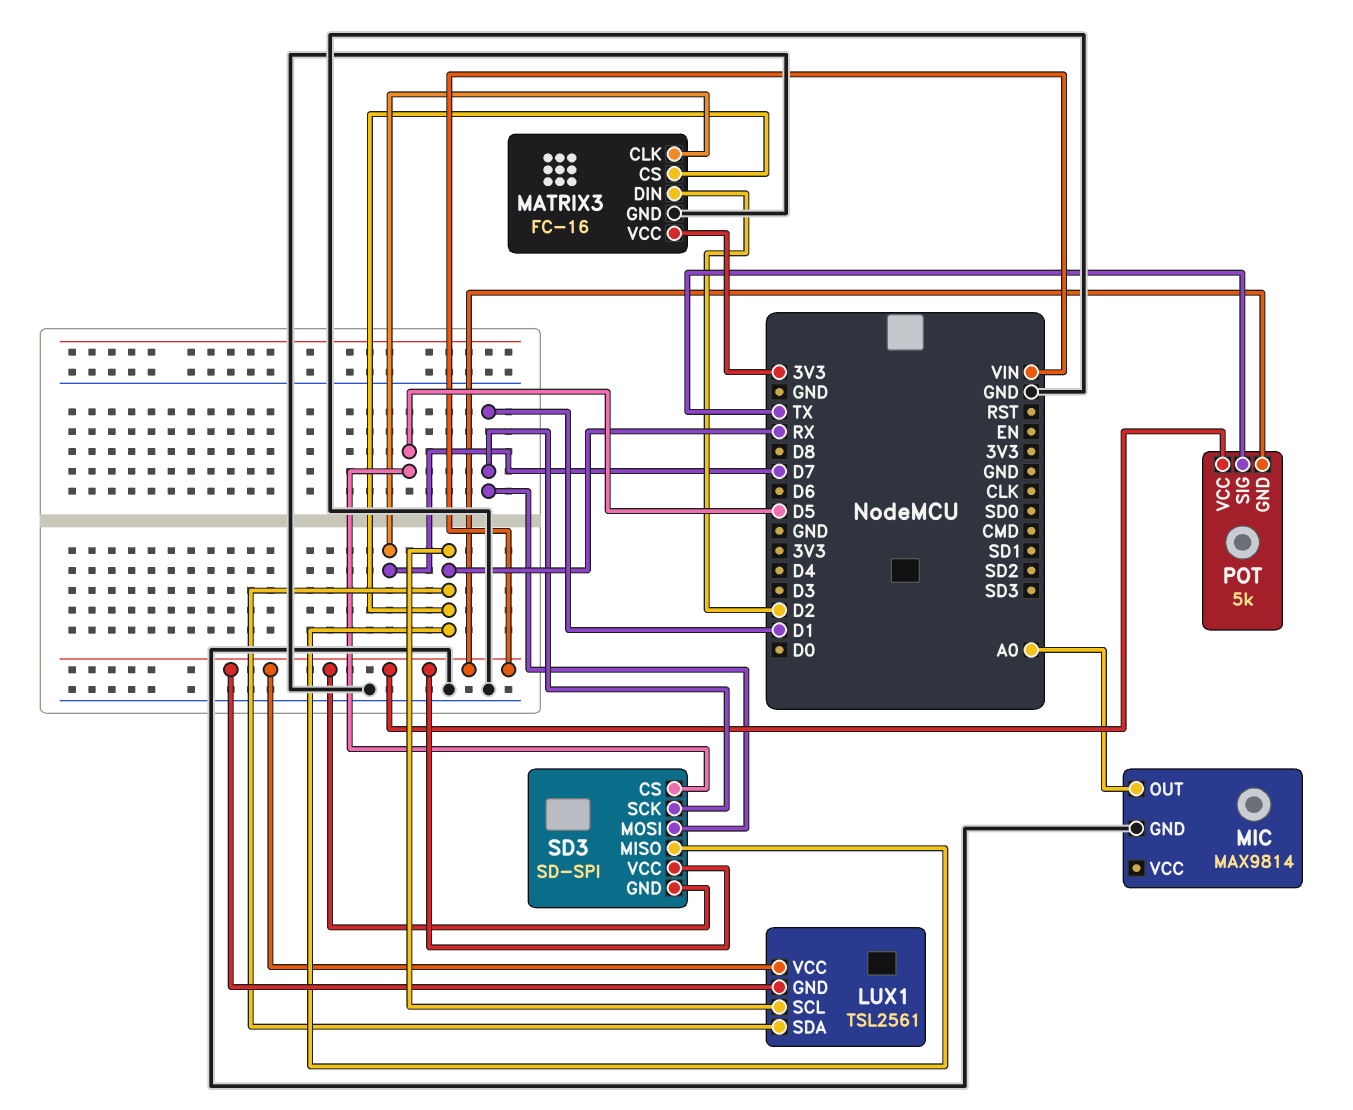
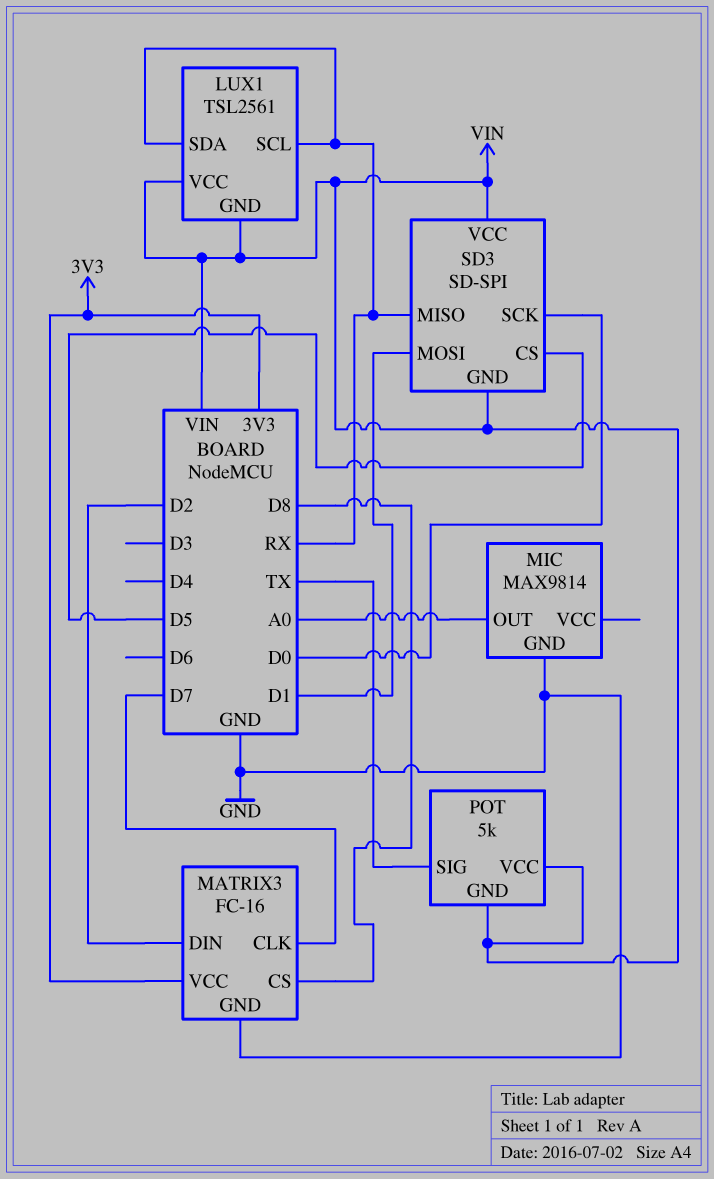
MATRIX3 pin CS: RX -> D8
SD3 pin SCK: D1 -> D0

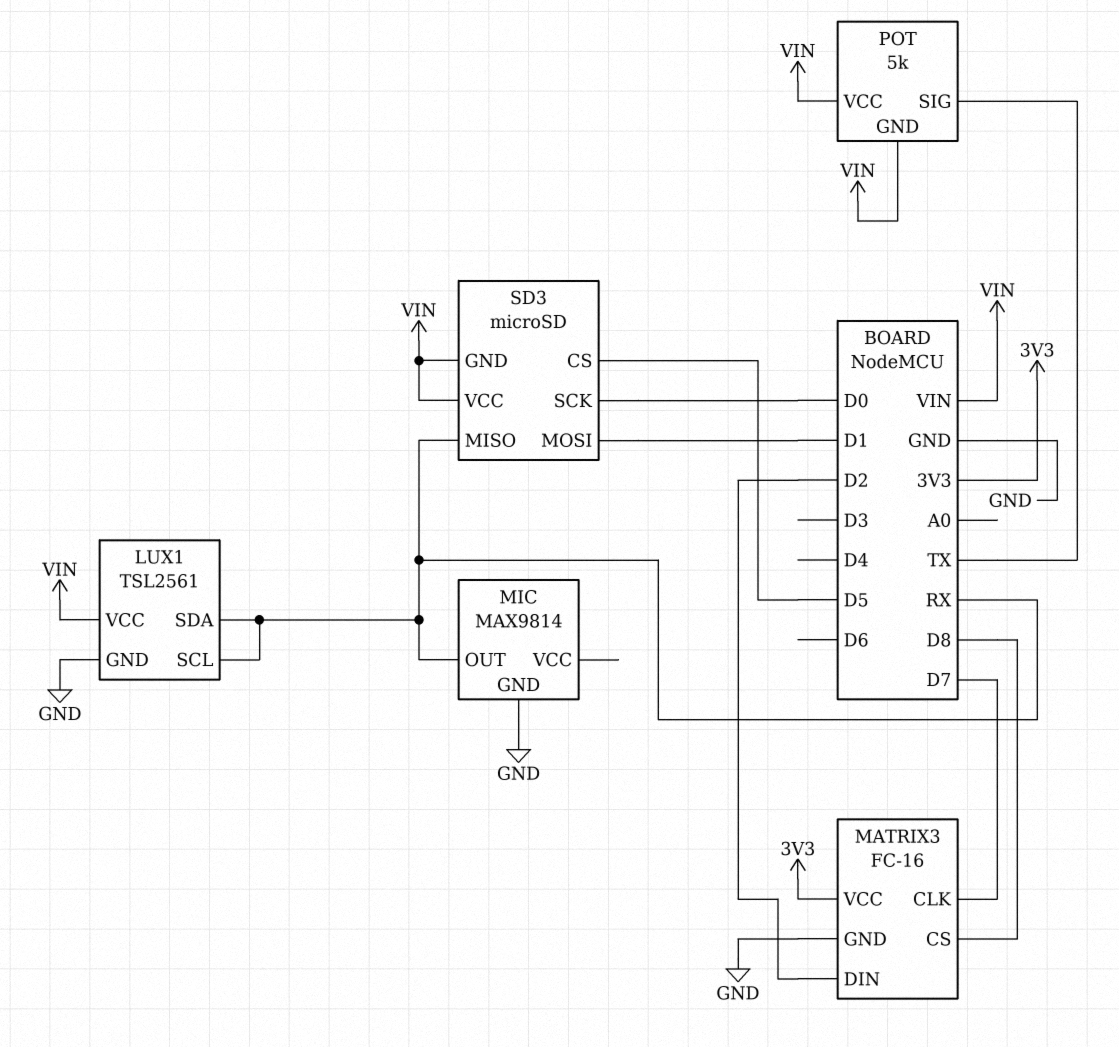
LUX1 pin GND: VIN -> GND
MIC pin OUT: A0 -> RX
SD3: SD-SPI -> microSD

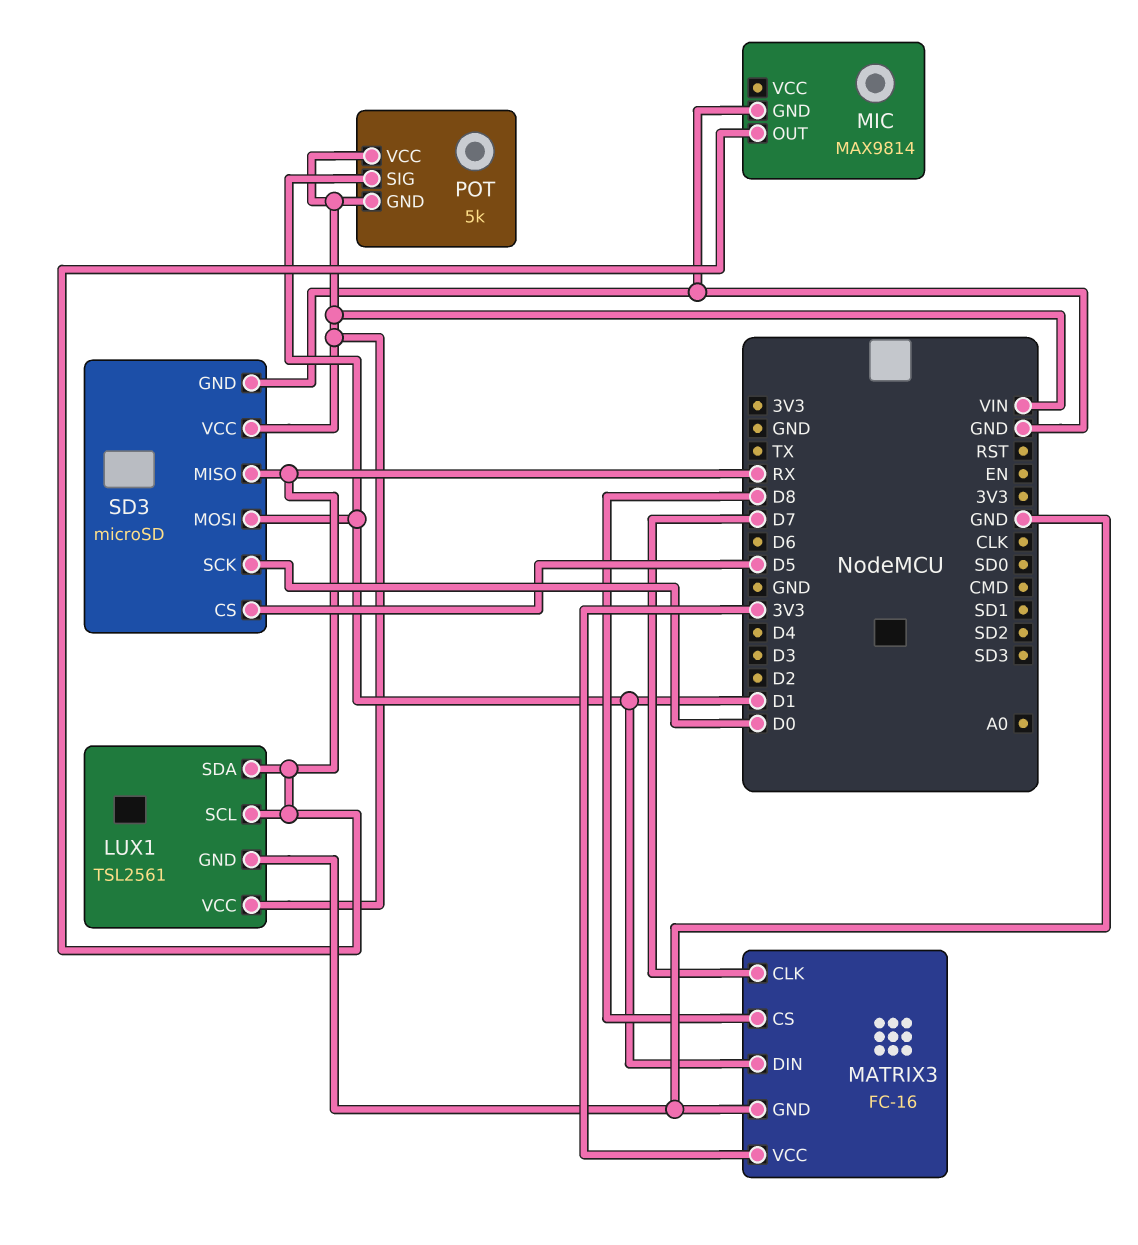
MATRIX3 pin DIN: D2 -> D1
POT pin SIG: TX -> D1
SD3 pin GND: VIN -> GND

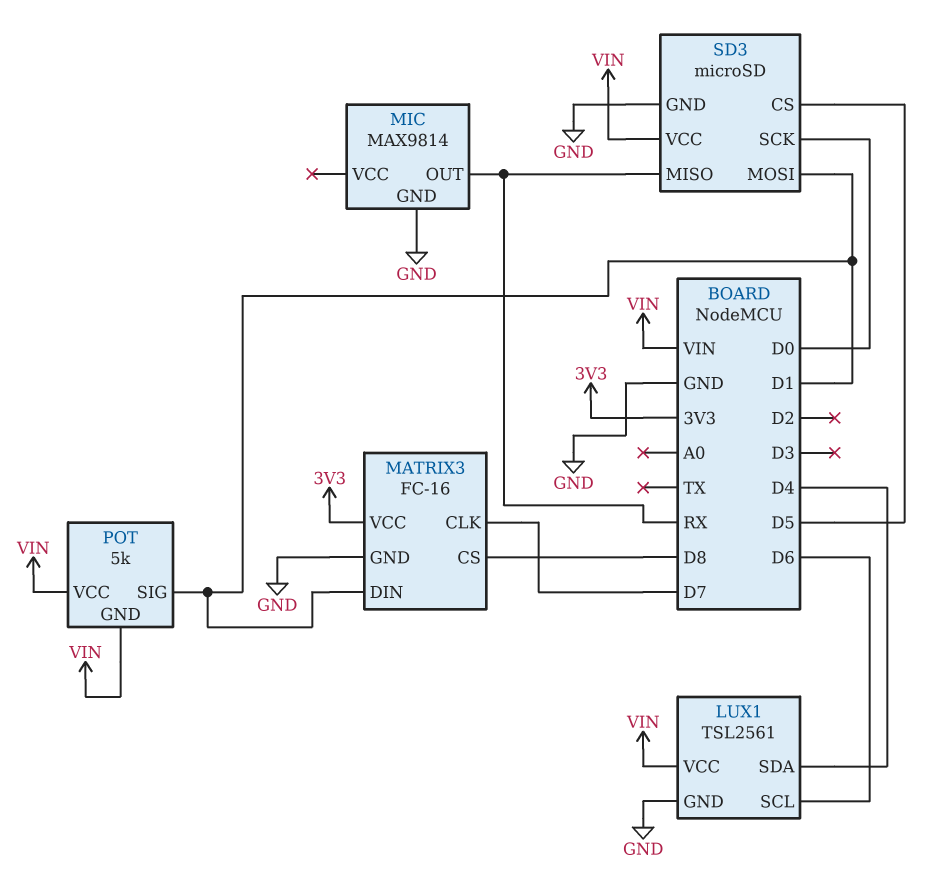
LUX1 pin SCL: RX -> D6
LUX1 pin SDA: RX -> D4

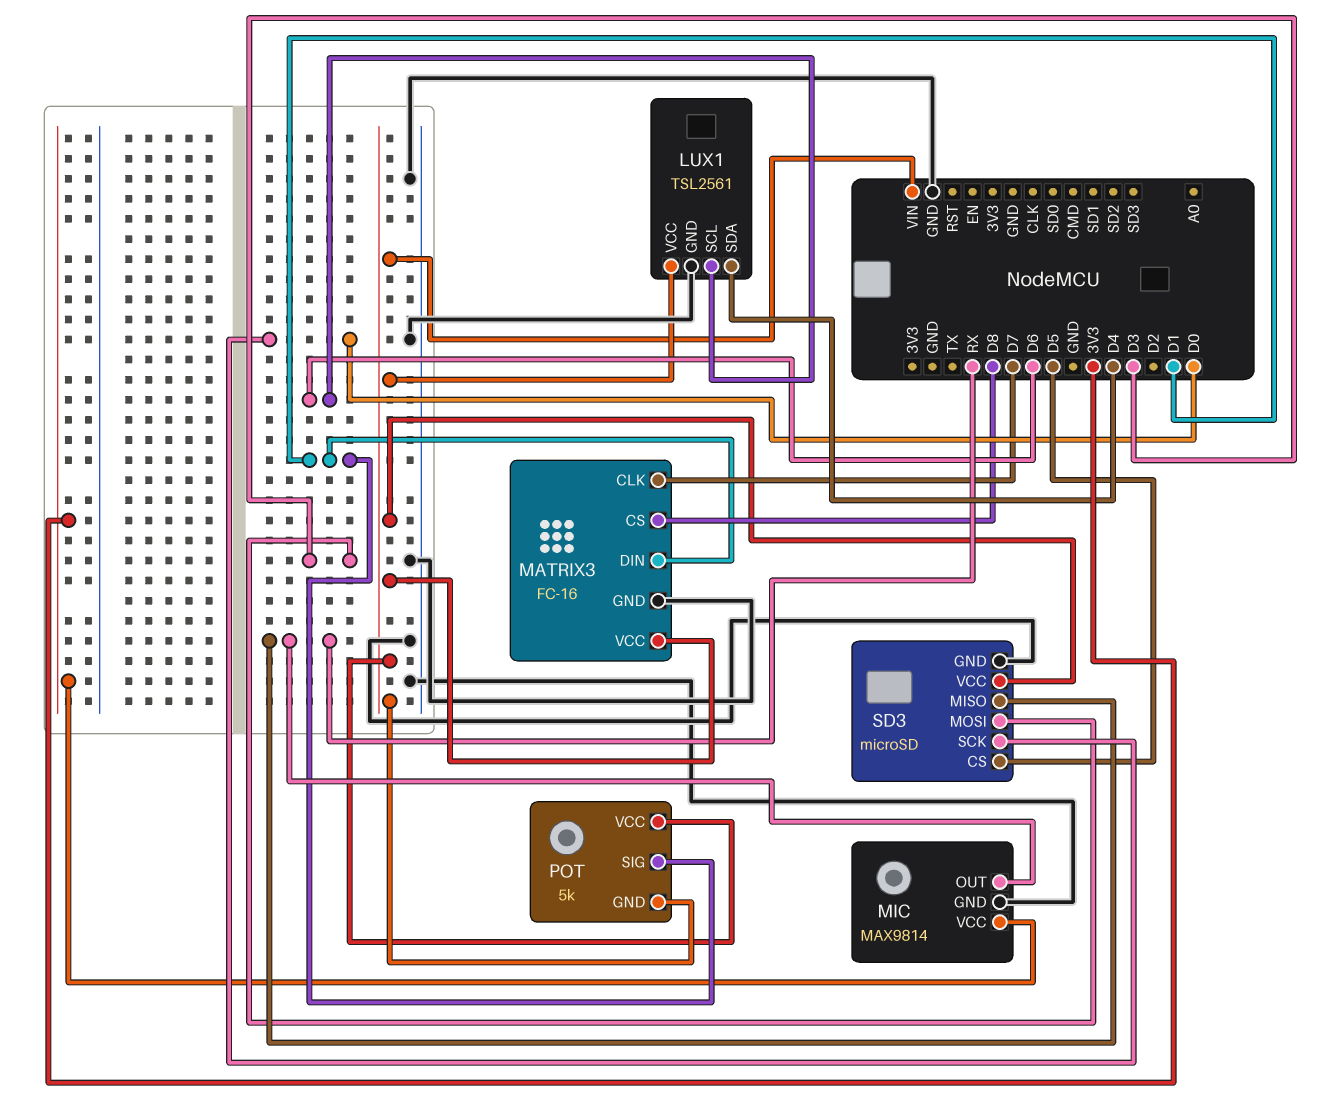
MATRIX3 pin VCC: 3V3 -> VIN
MIC pin VCC: none -> 3V3
SD3 pin MOSI: D1 -> D3

